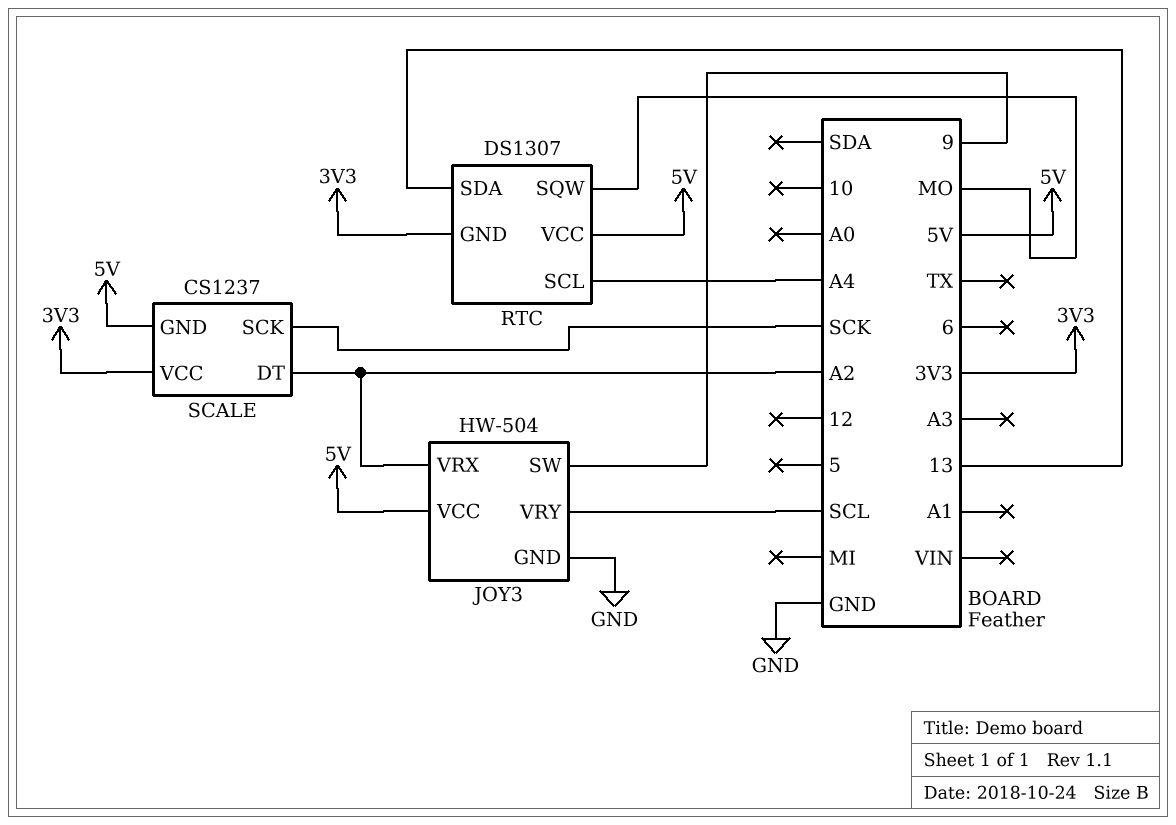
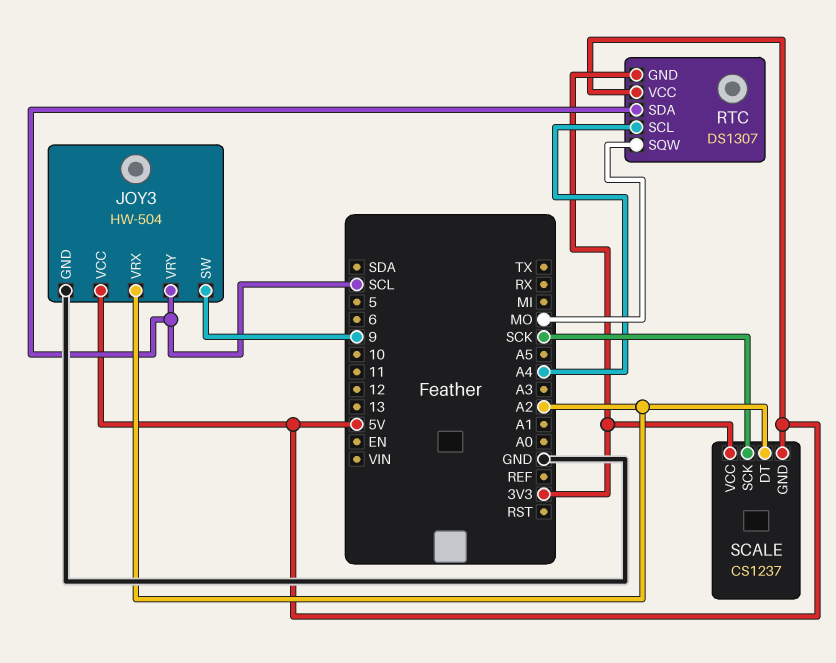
RTC pin SDA: 13 -> SCL

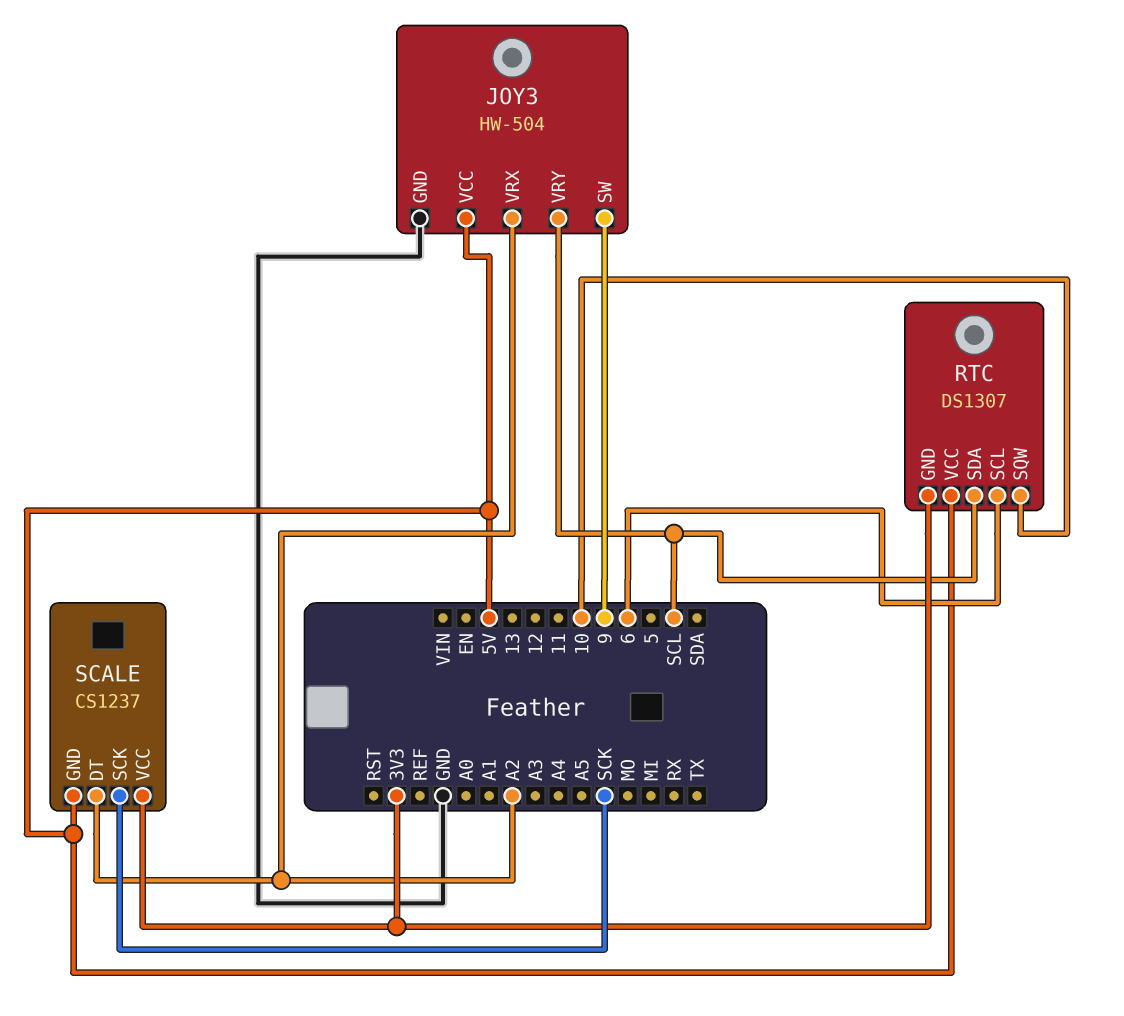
RTC pin SCL: A4 -> 6
RTC pin SQW: MO -> 10

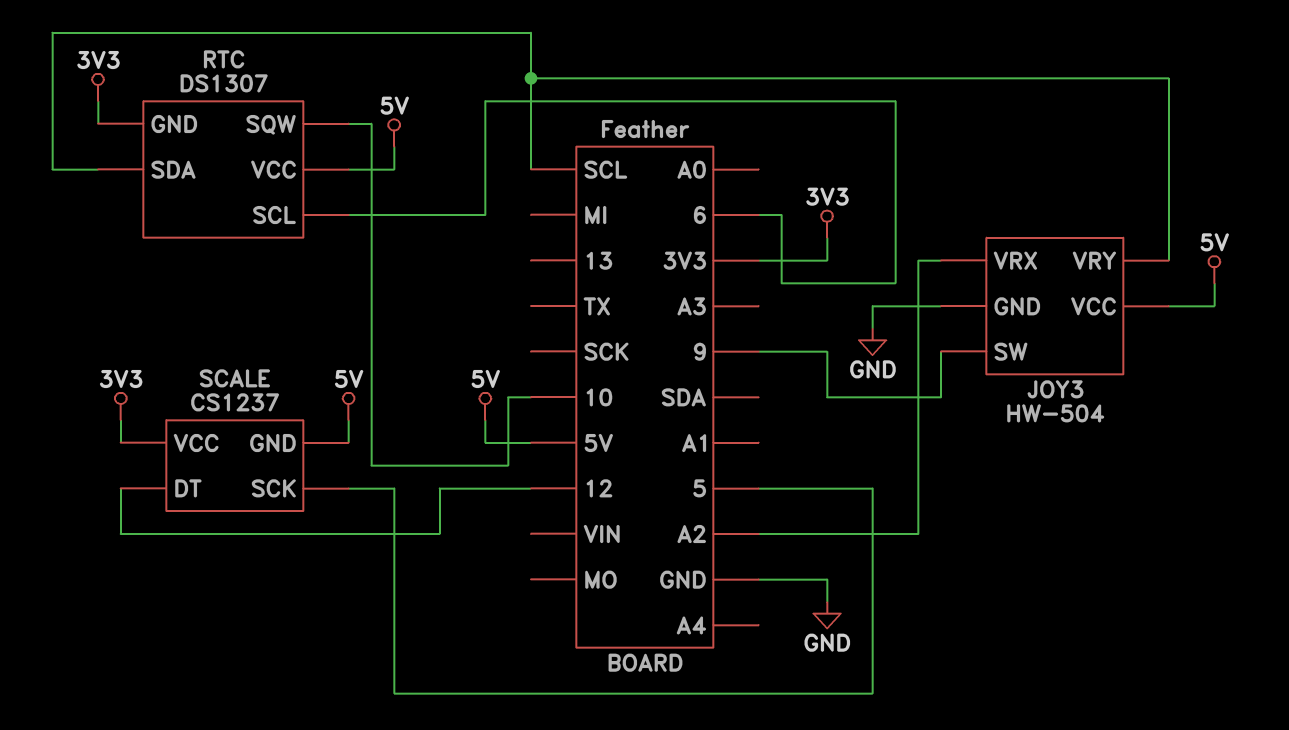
SCALE pin DT: A2 -> 12
SCALE pin SCK: SCK -> 5

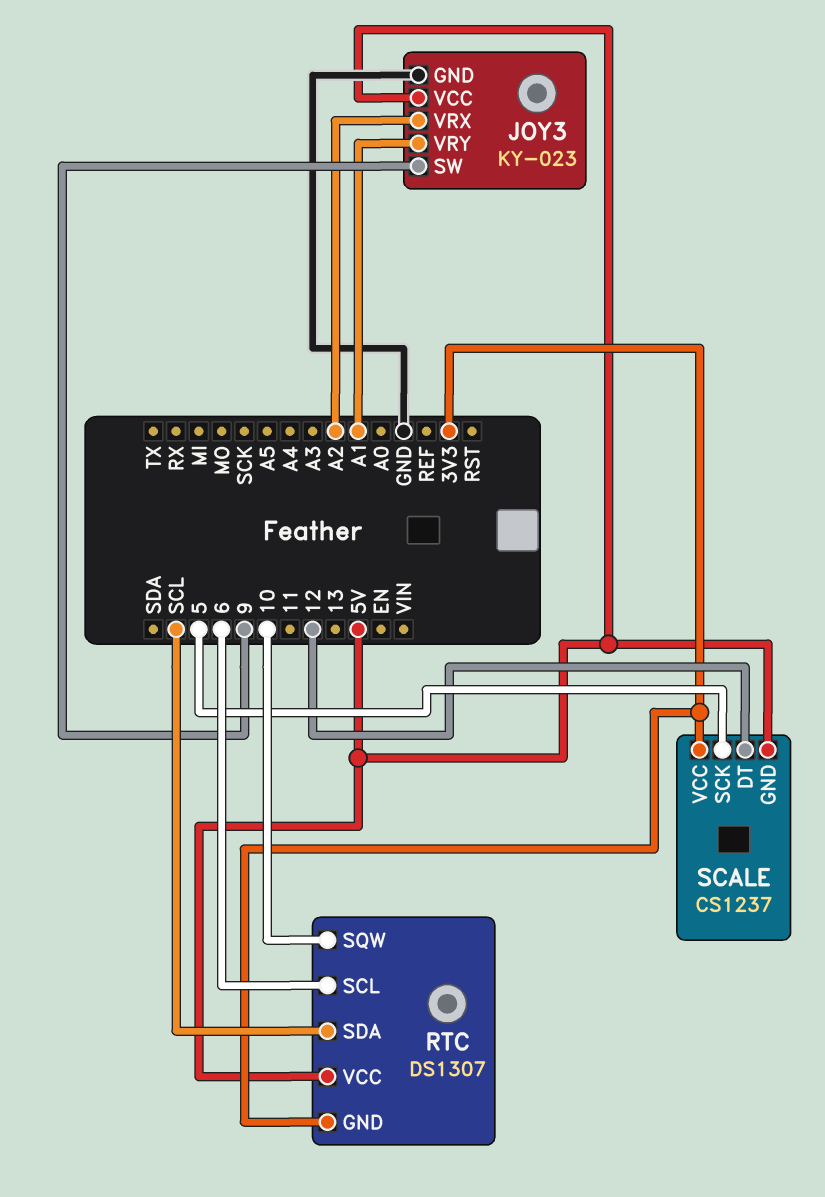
JOY3: HW-504 -> KY-023
JOY3 pin VRY: SCL -> A1

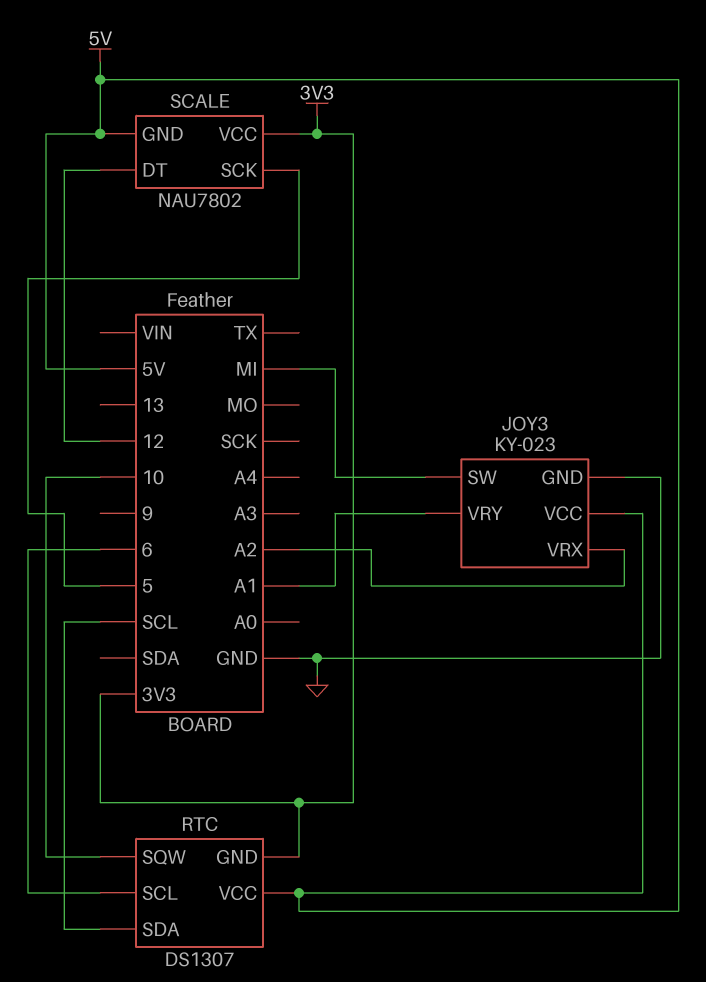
JOY3 pin SW: 9 -> MI
SCALE: CS1237 -> NAU7802

